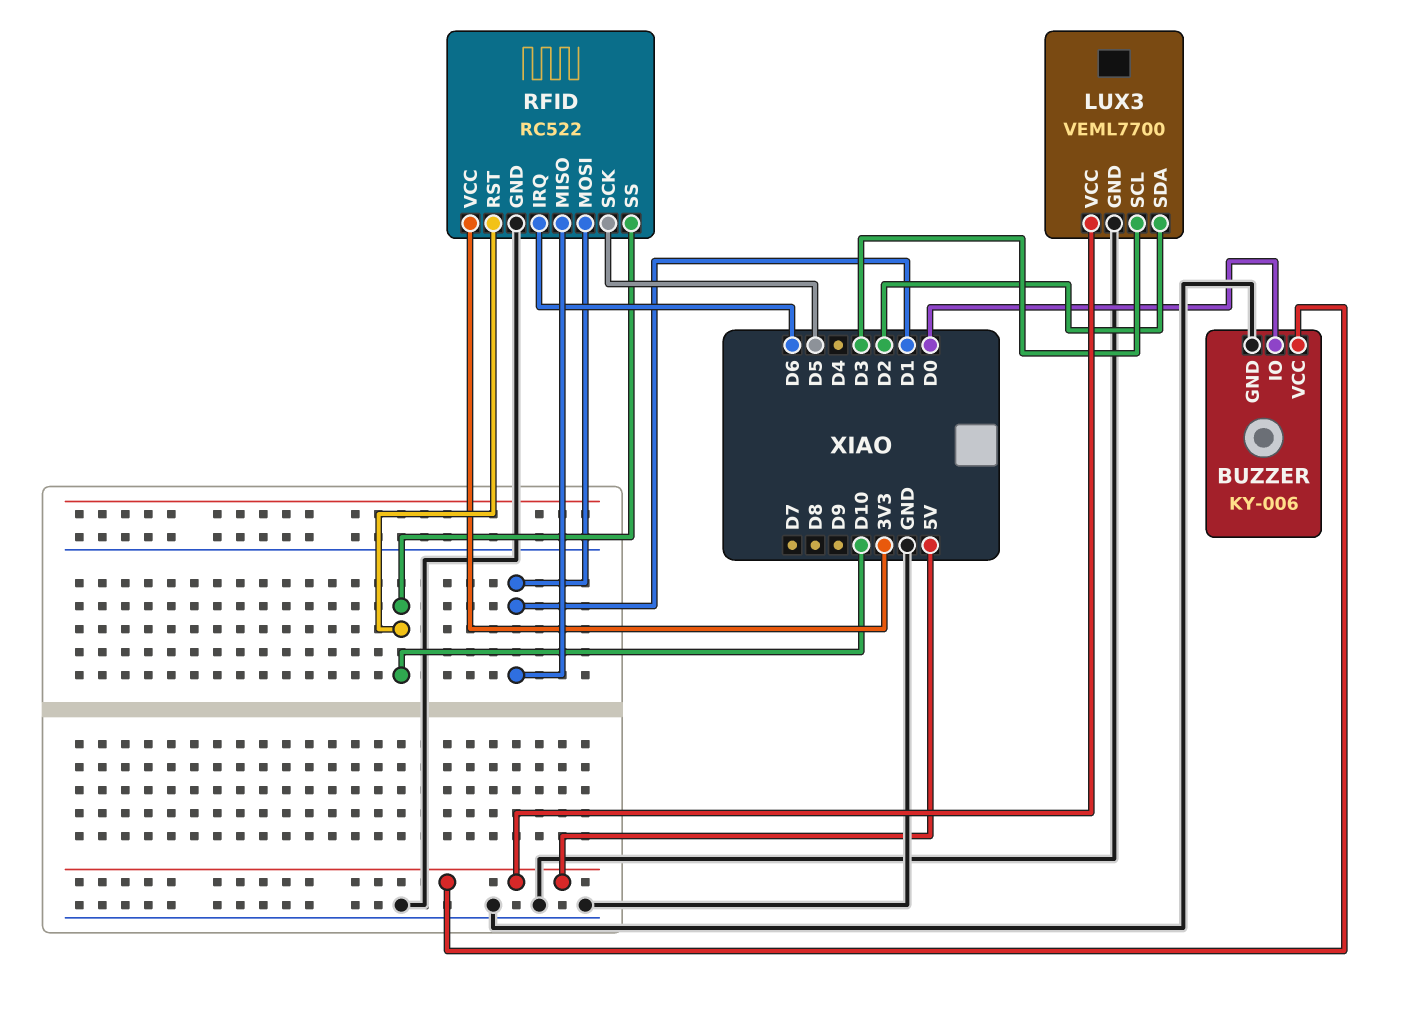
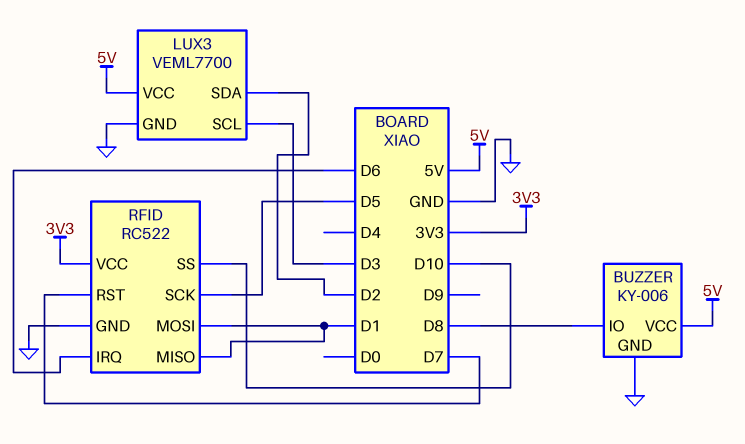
BUZZER pin IO: D0 -> D8
RFID pin RST: D10 -> D7

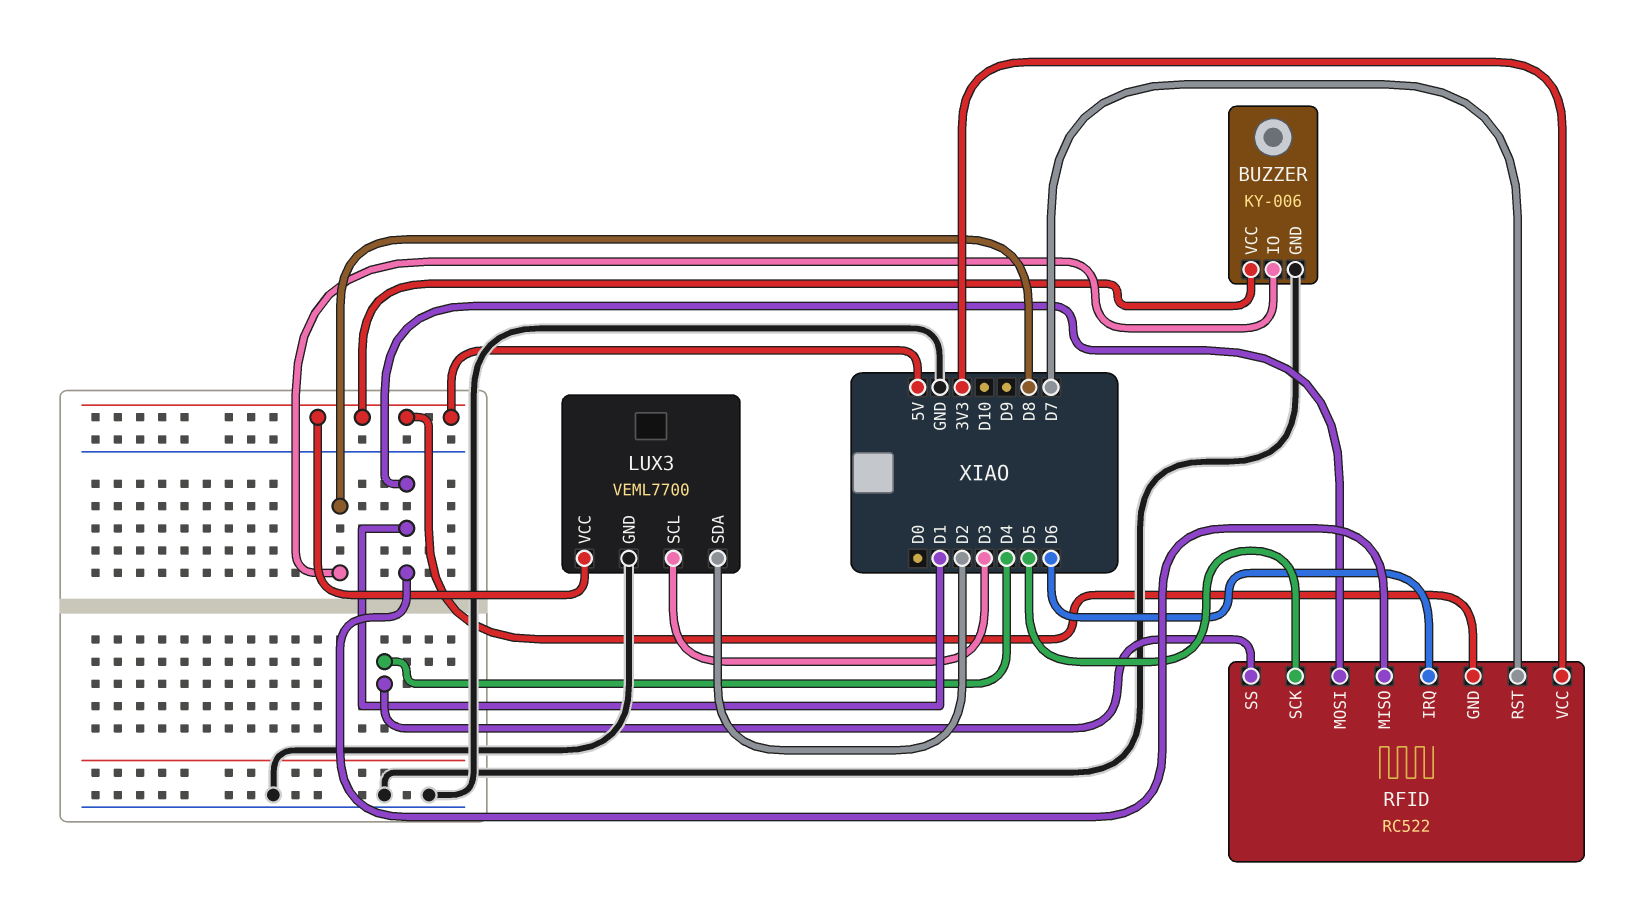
RFID pin GND: GND -> 5V
RFID pin SS: D10 -> D4

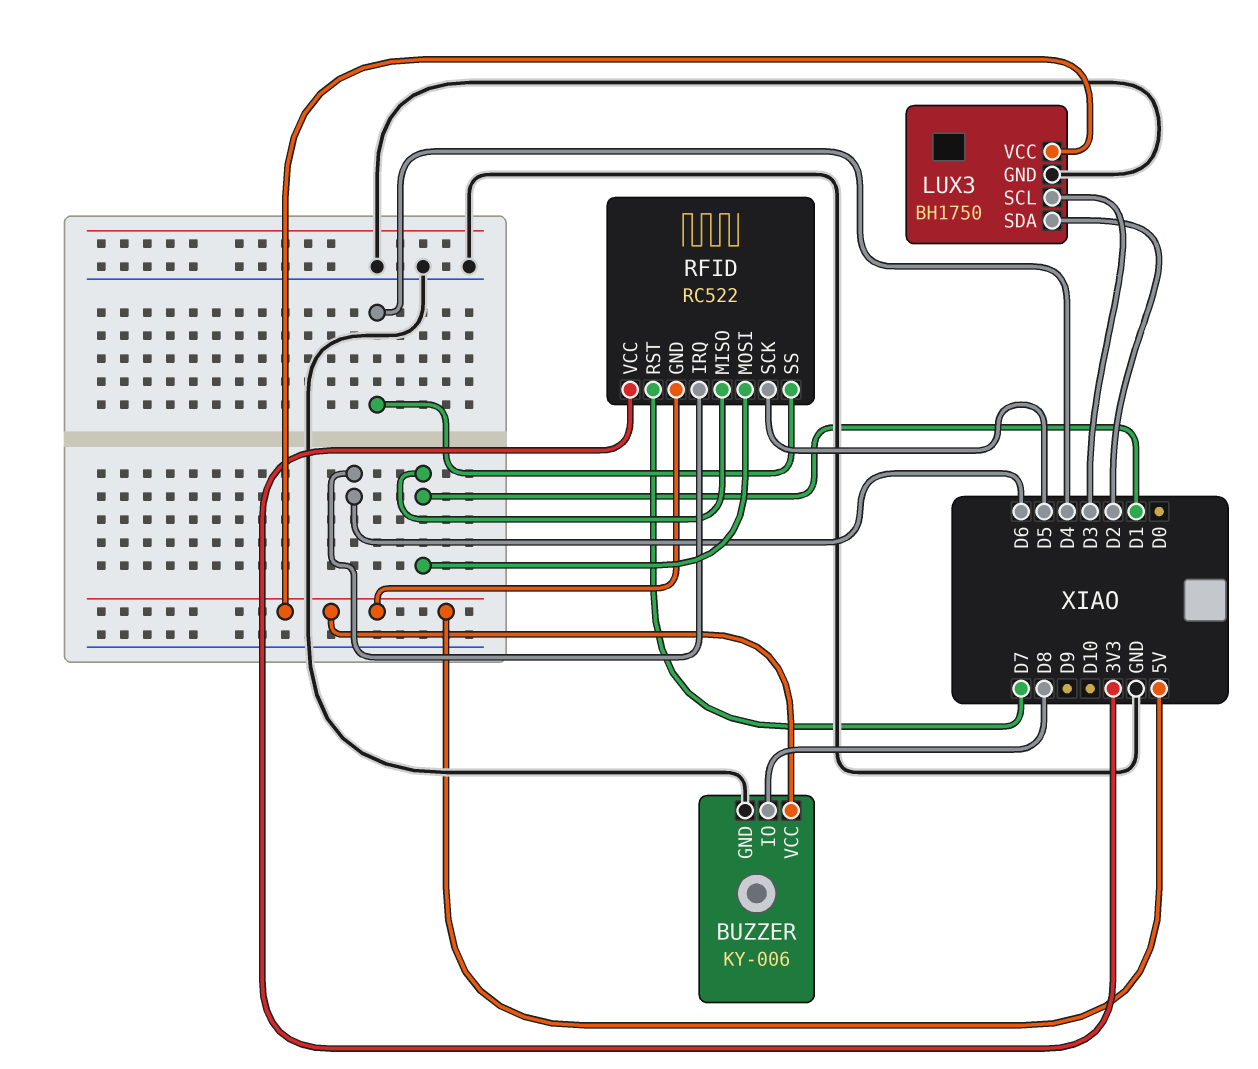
LUX3: VEML7700 -> BH1750

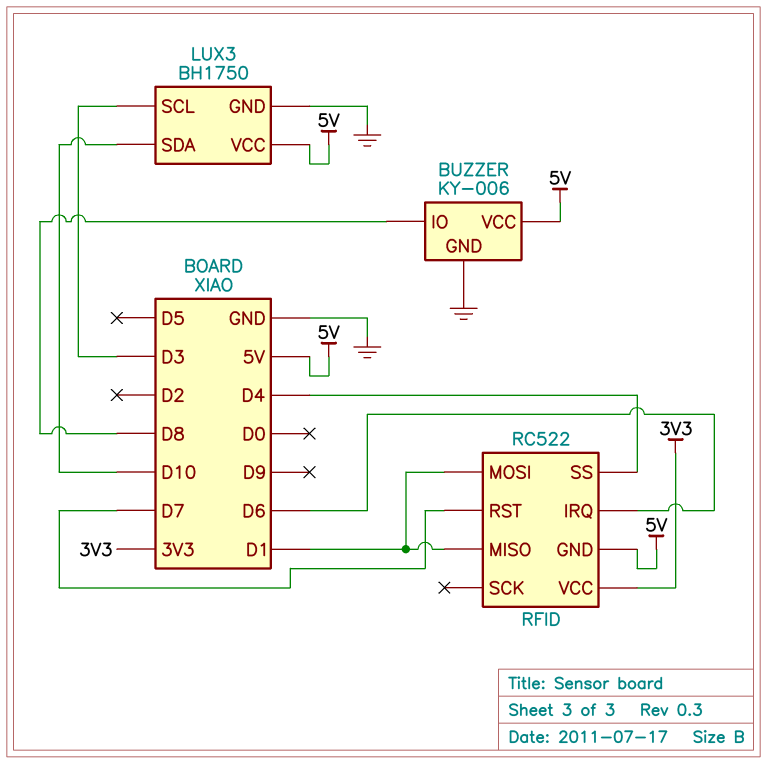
LUX3 pin SDA: D2 -> D10
RFID pin SCK: D5 -> none

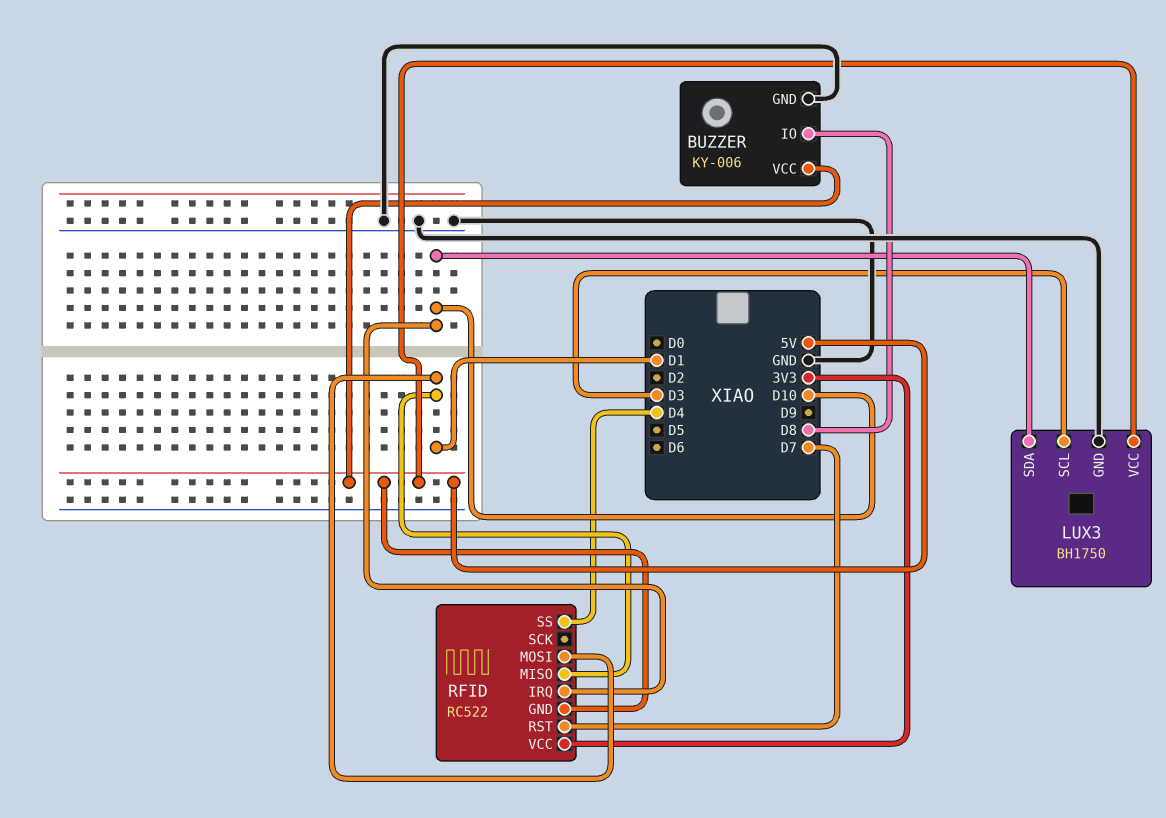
RFID pin IRQ: D6 -> D10

